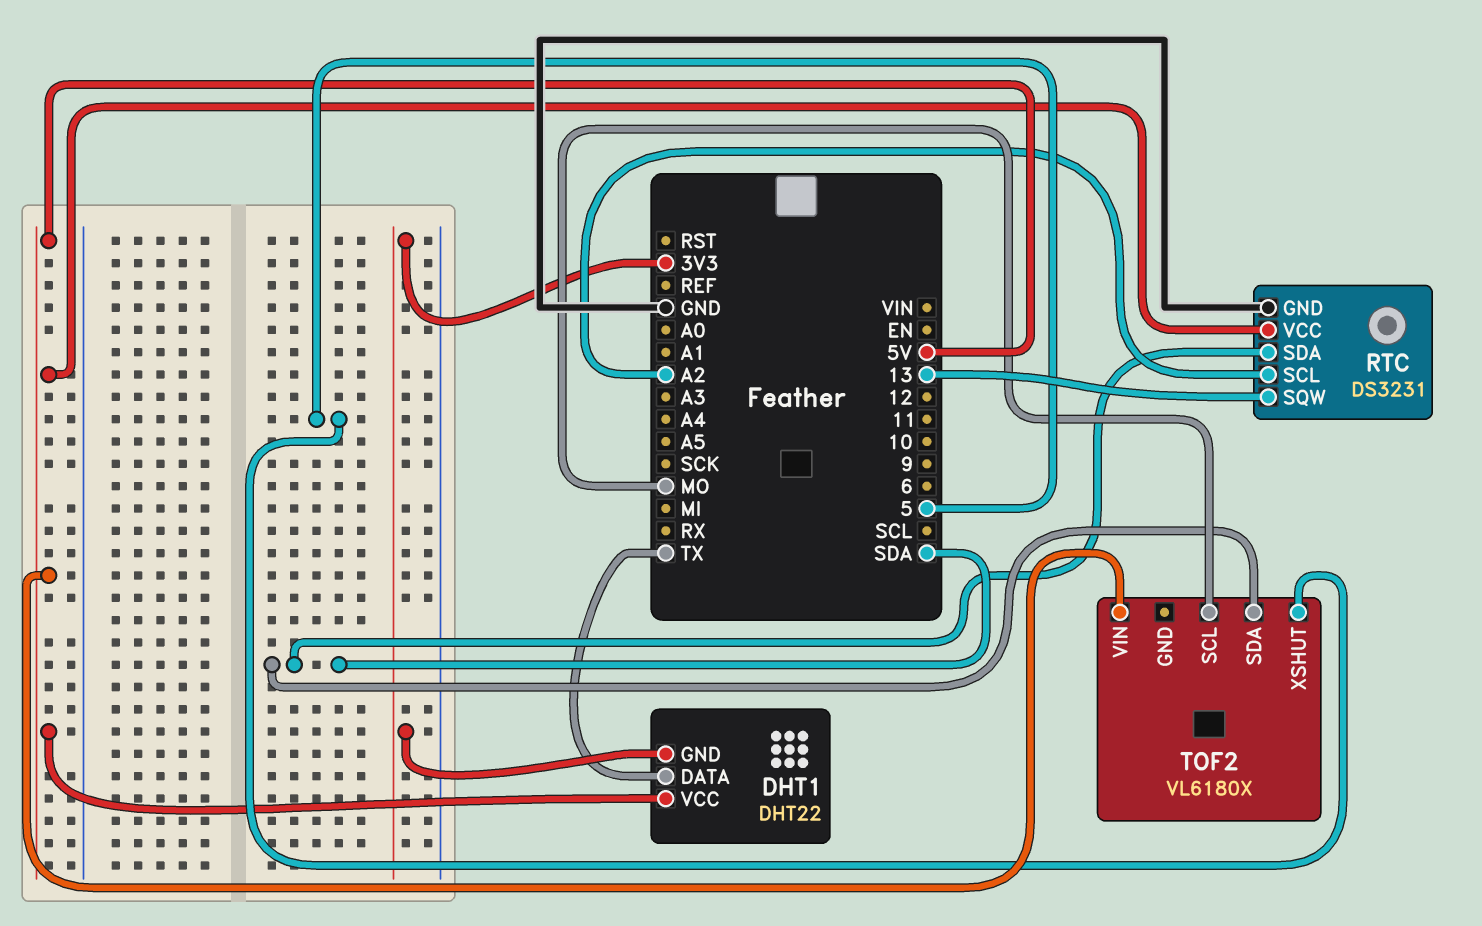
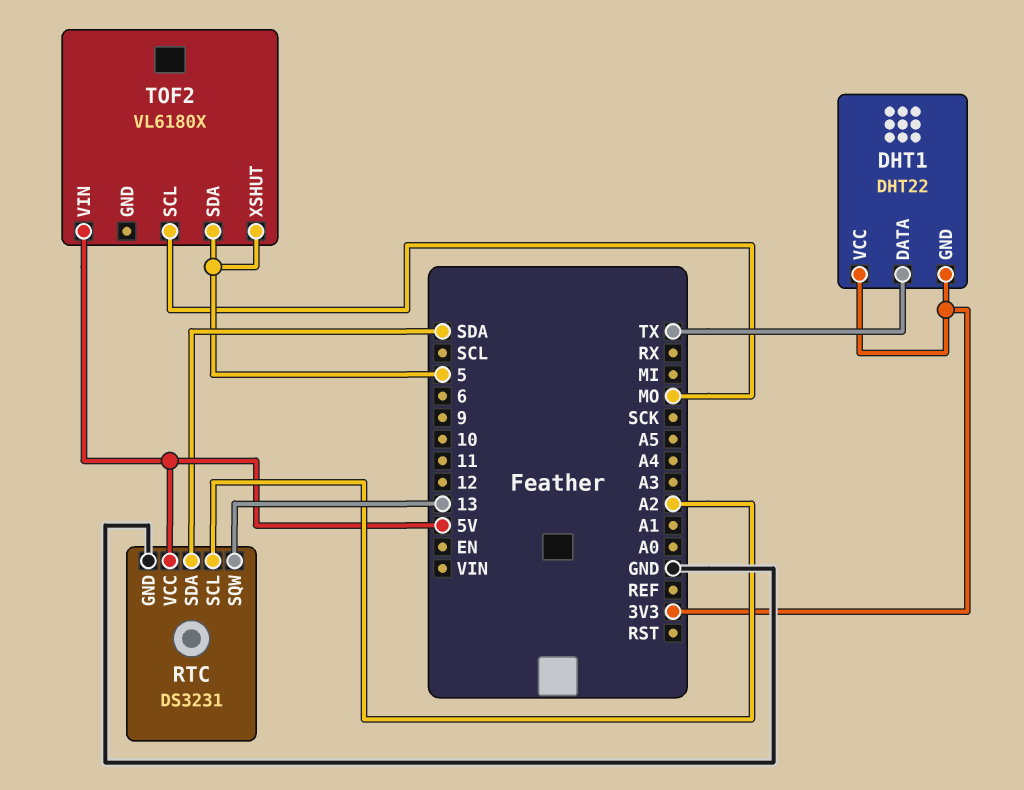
DHT1 pin VCC: 5V -> 3V3
TOF2 pin SDA: SDA -> 5

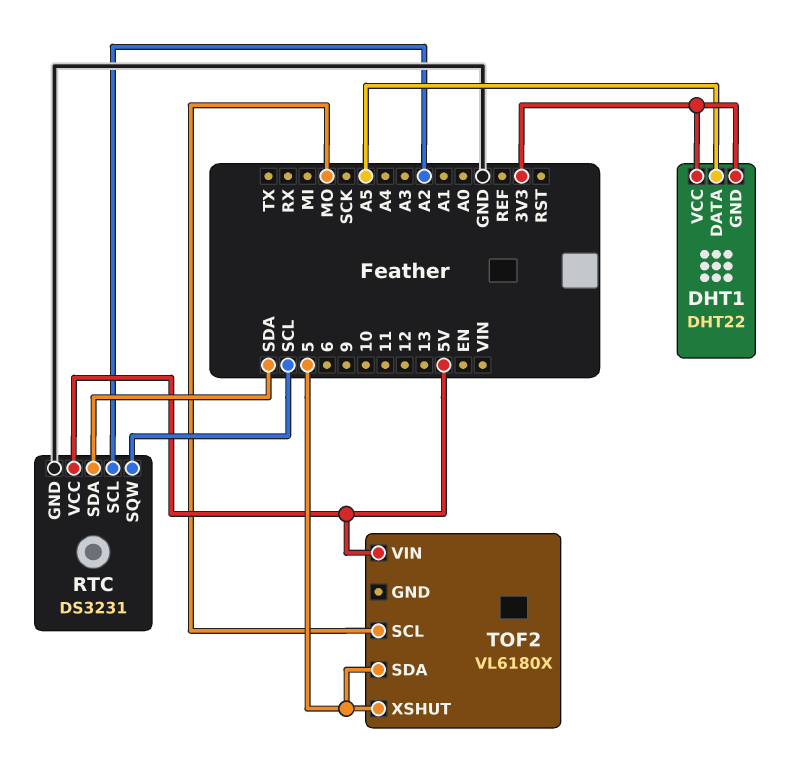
DHT1 pin DATA: TX -> A5
RTC pin SQW: 13 -> SCL

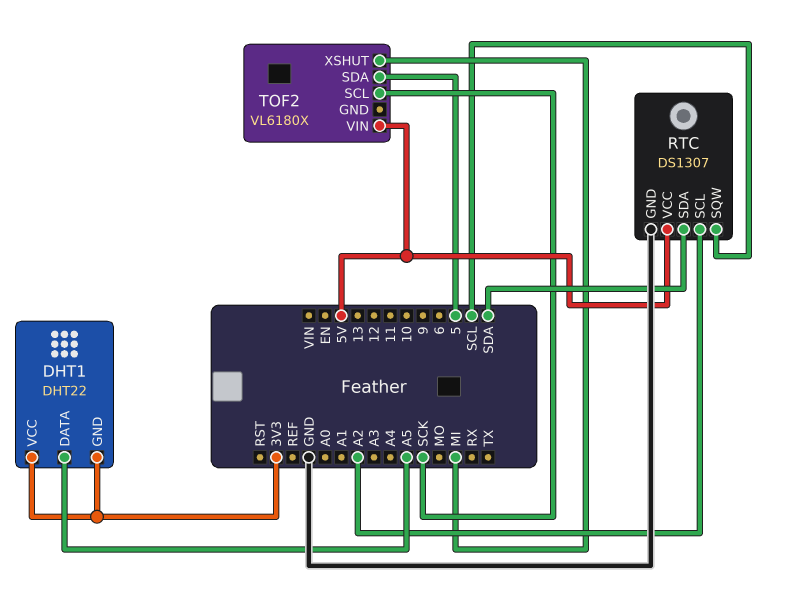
RTC: DS3231 -> DS1307
TOF2 pin SCL: MO -> SCK
TOF2 pin XSHUT: 5 -> MI

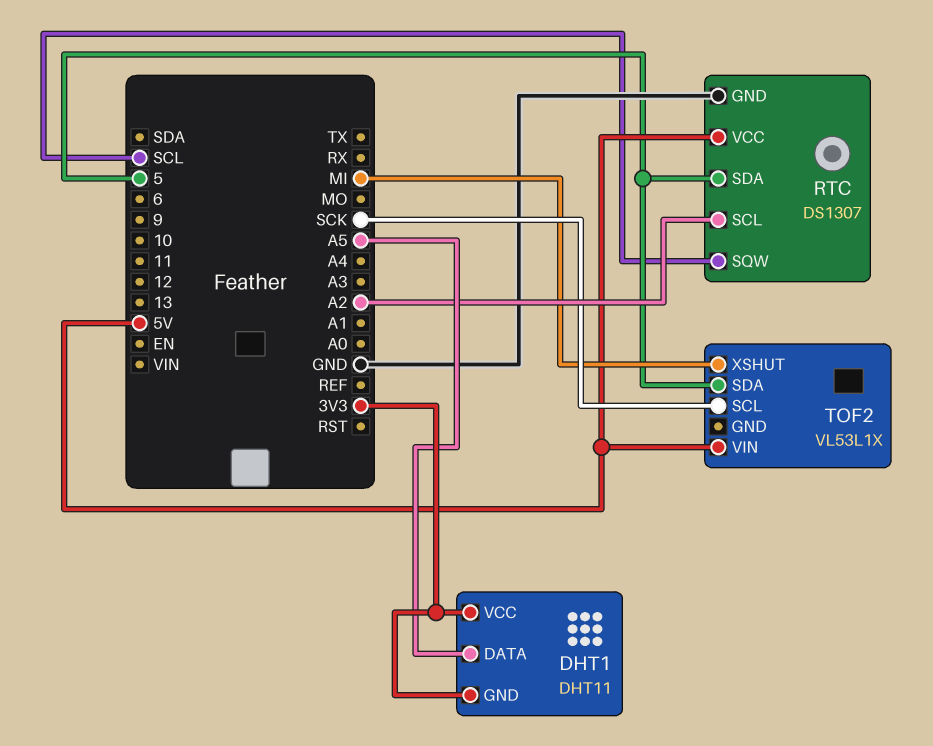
DHT1: DHT22 -> DHT11
RTC pin SDA: SDA -> 5
TOF2: VL6180X -> VL53L1X

